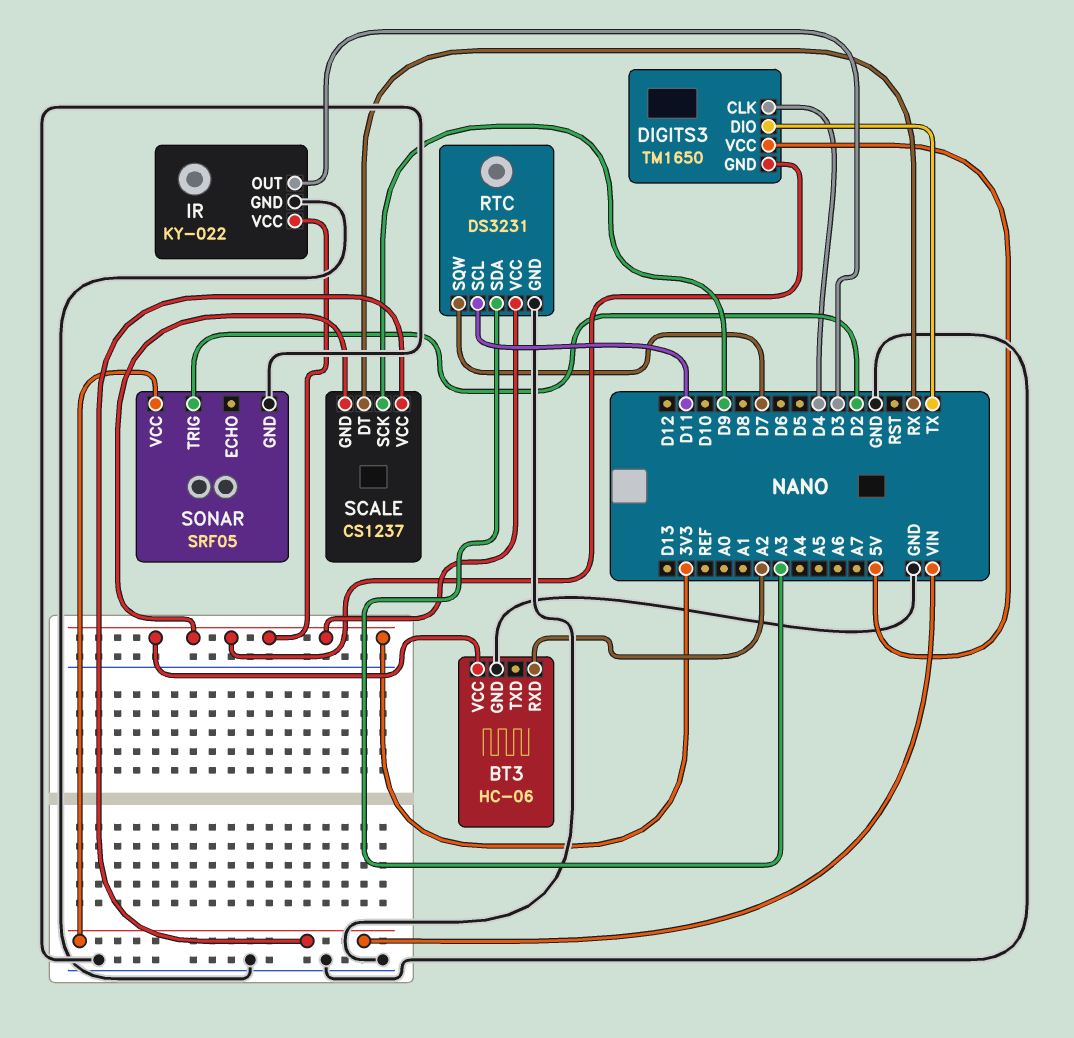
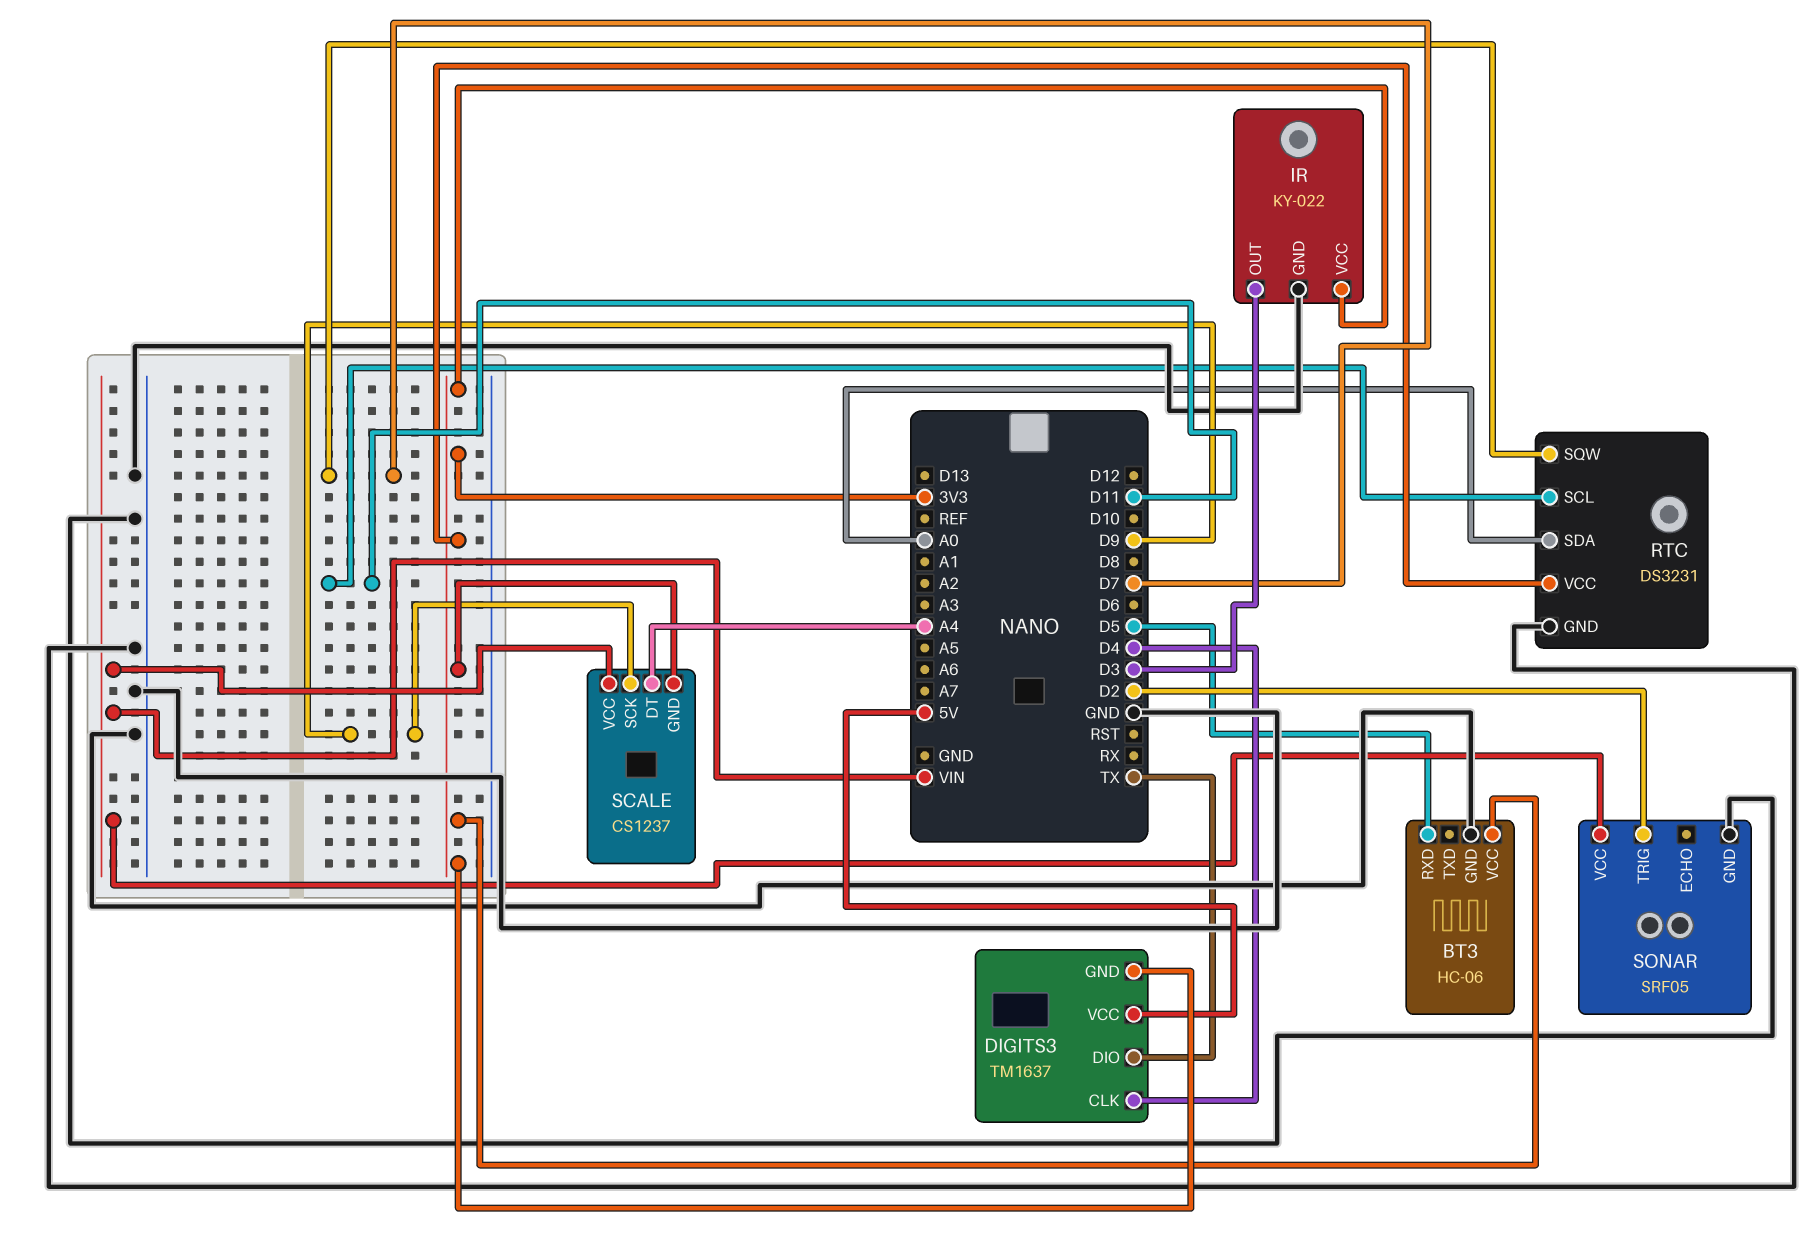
BT3 pin RXD: A2 -> D5
DIGITS3: TM1650 -> TM1637
RTC pin SDA: A3 -> A0
SCALE pin DT: RX -> A4

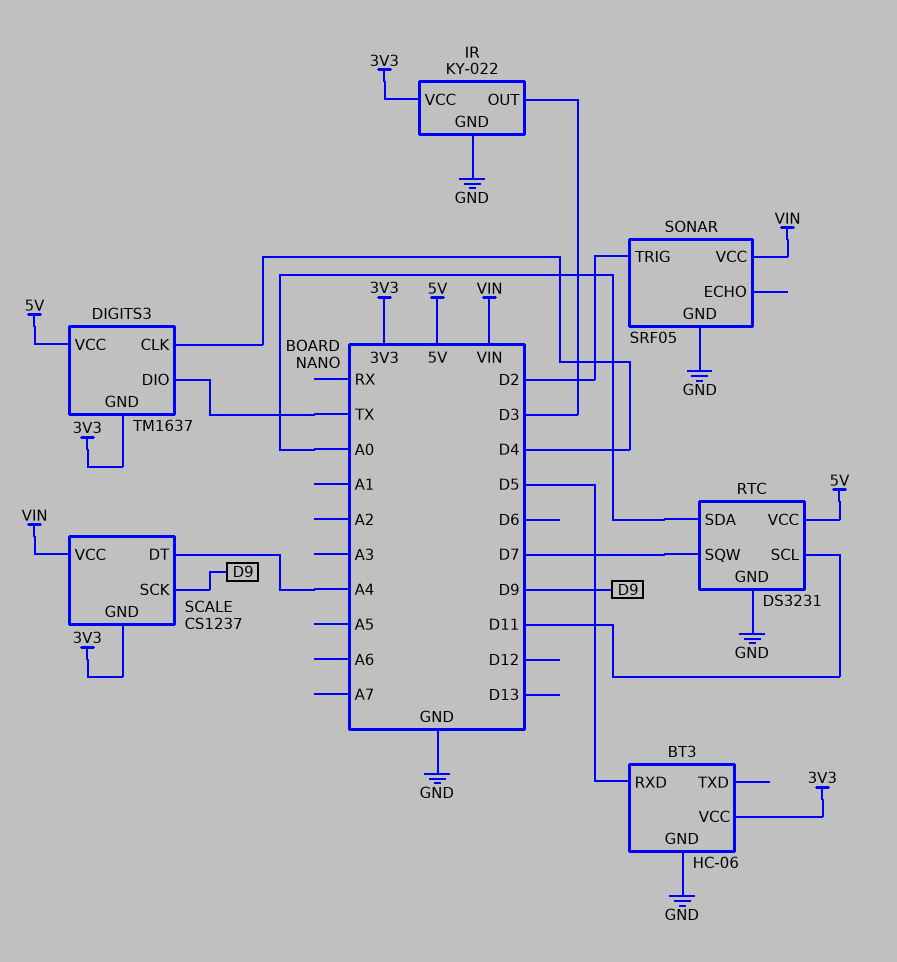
RTC pin VCC: 3V3 -> 5V

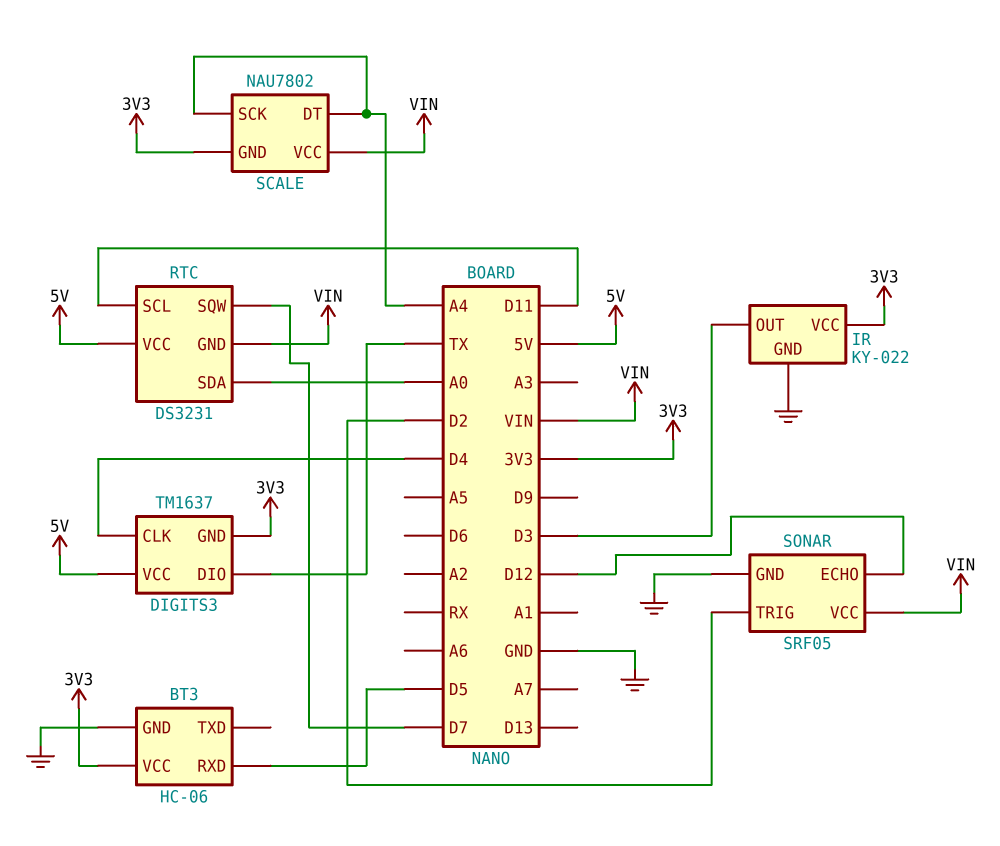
RTC pin GND: GND -> VIN
SCALE: CS1237 -> NAU7802
SCALE pin SCK: D9 -> A4
SONAR pin ECHO: none -> D12

